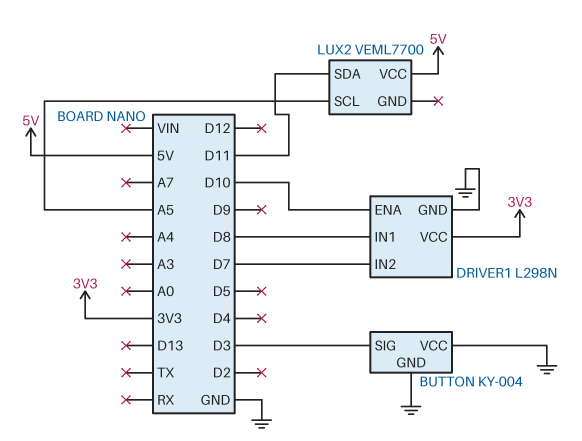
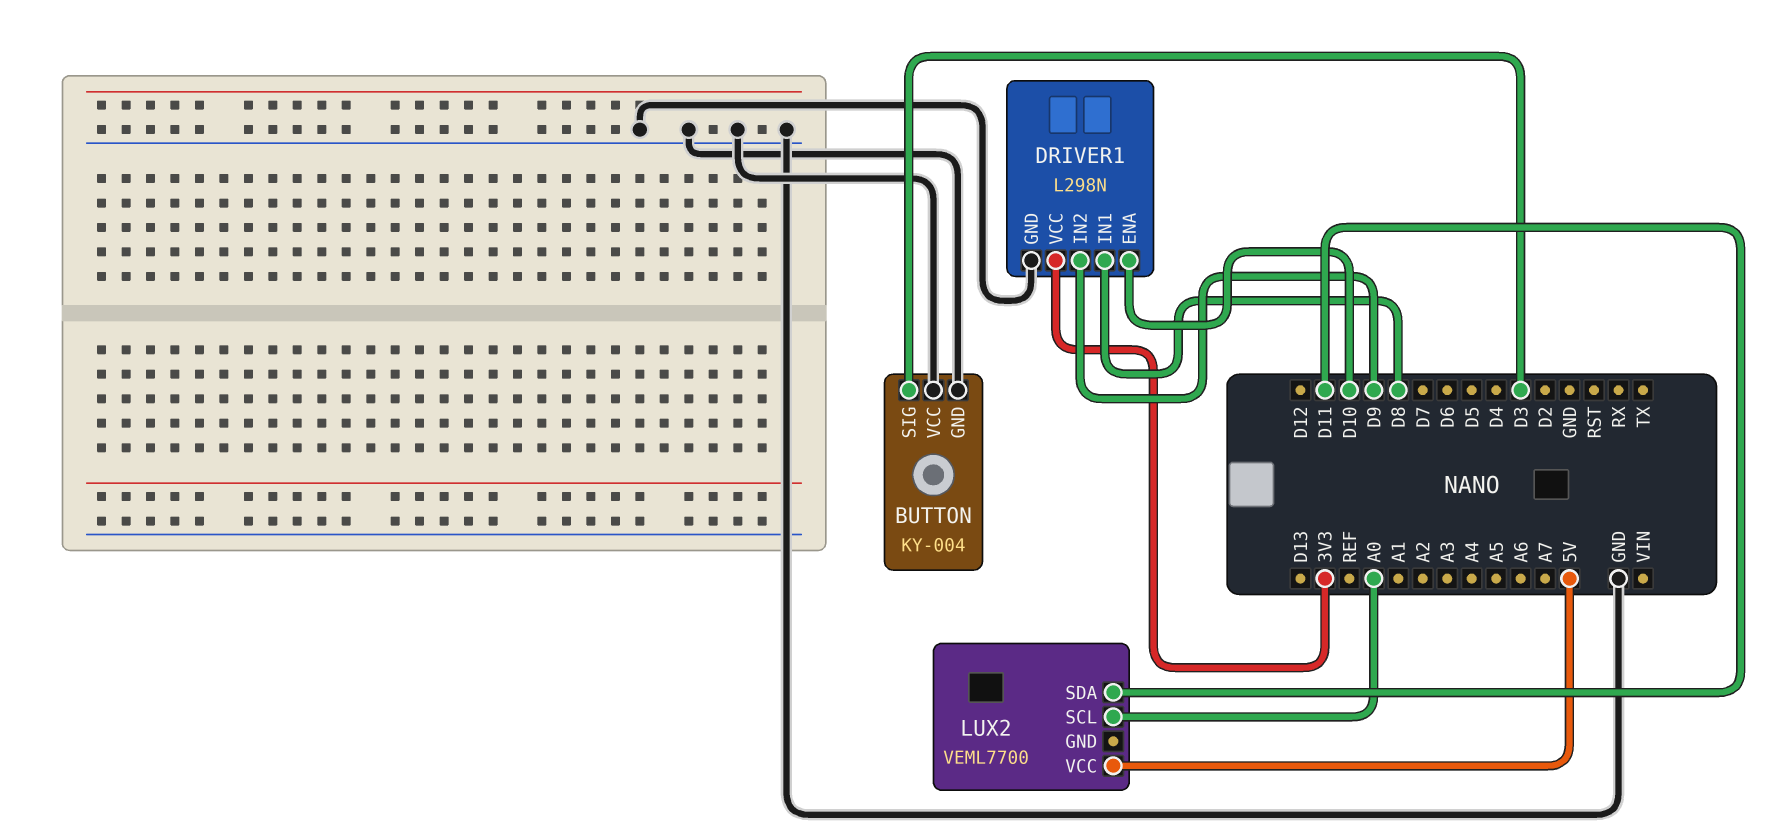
DRIVER1 pin IN2: D7 -> D9
LUX2 pin SCL: A5 -> A0

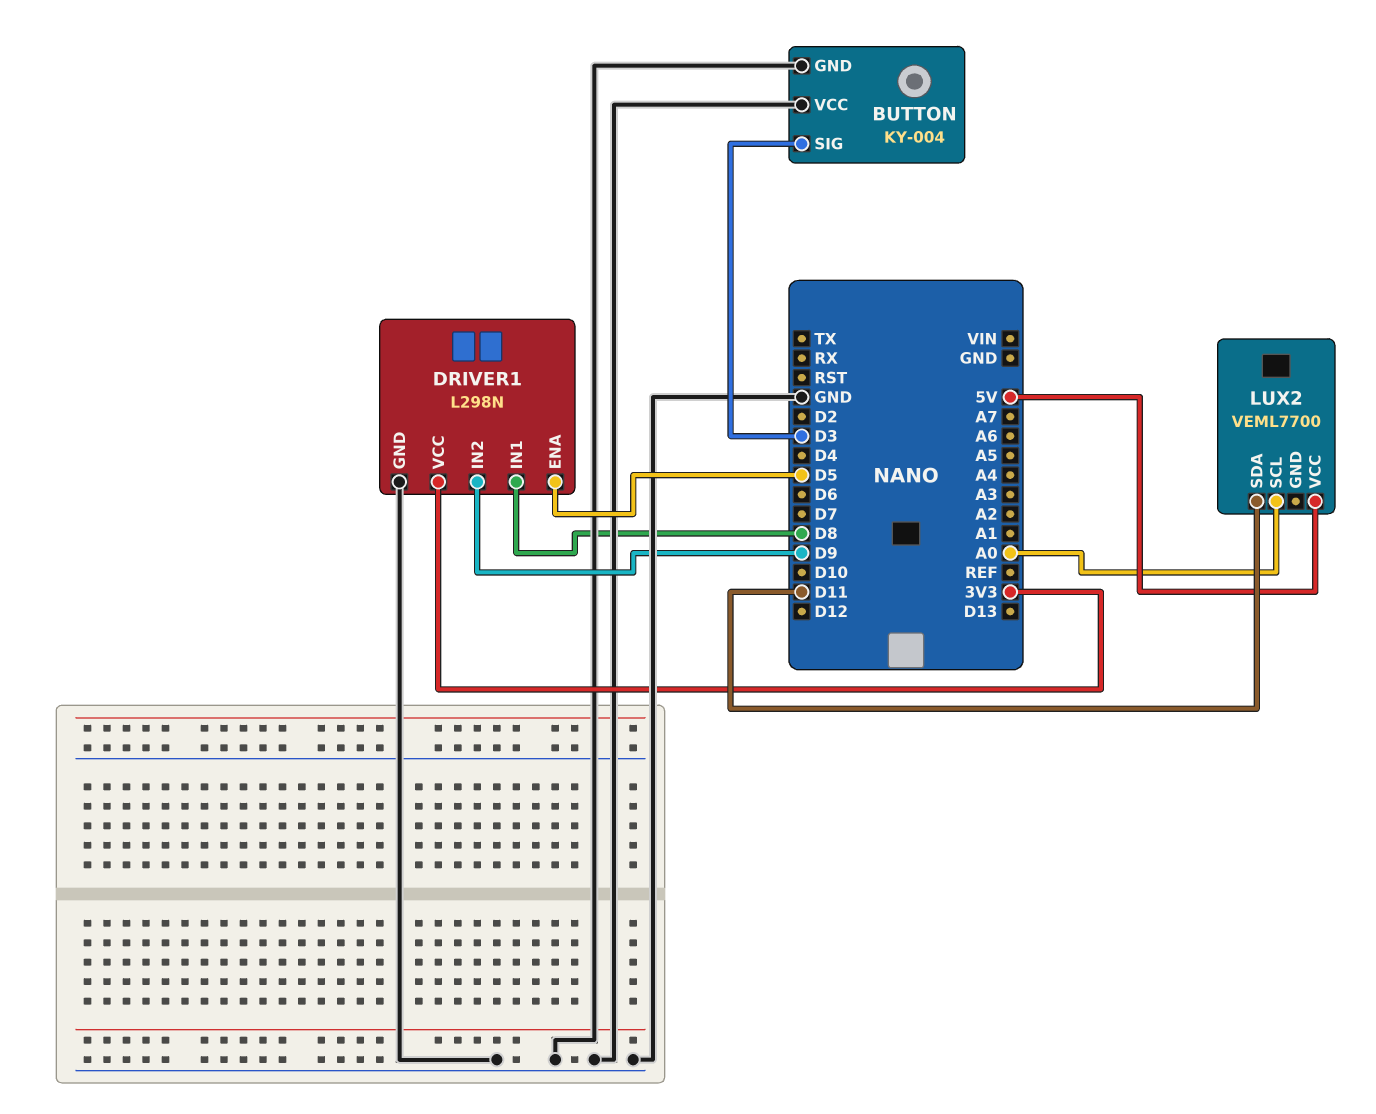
DRIVER1 pin ENA: D10 -> D5

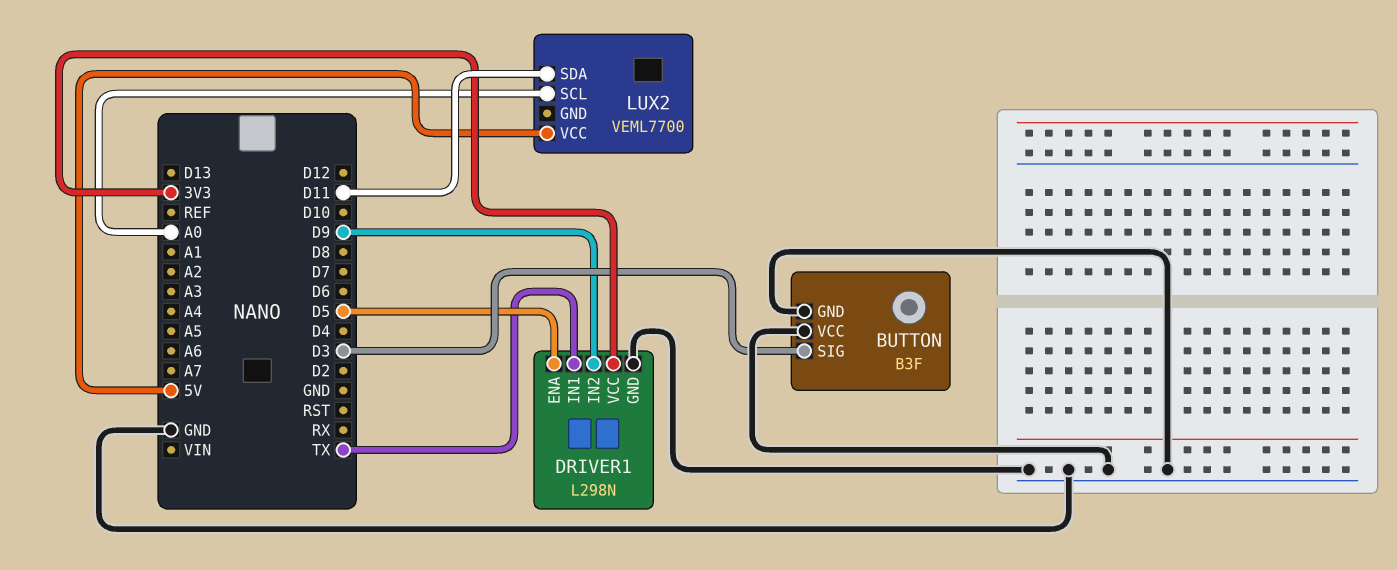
BUTTON: KY-004 -> B3F
DRIVER1 pin IN1: D8 -> TX

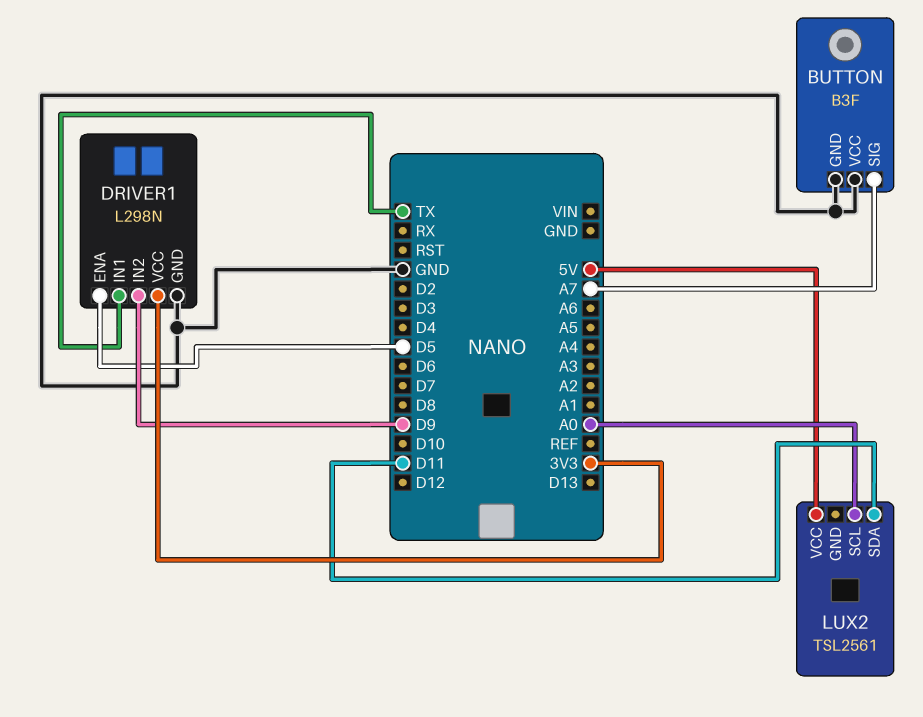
BUTTON pin SIG: D3 -> A7
LUX2: VEML7700 -> TSL2561

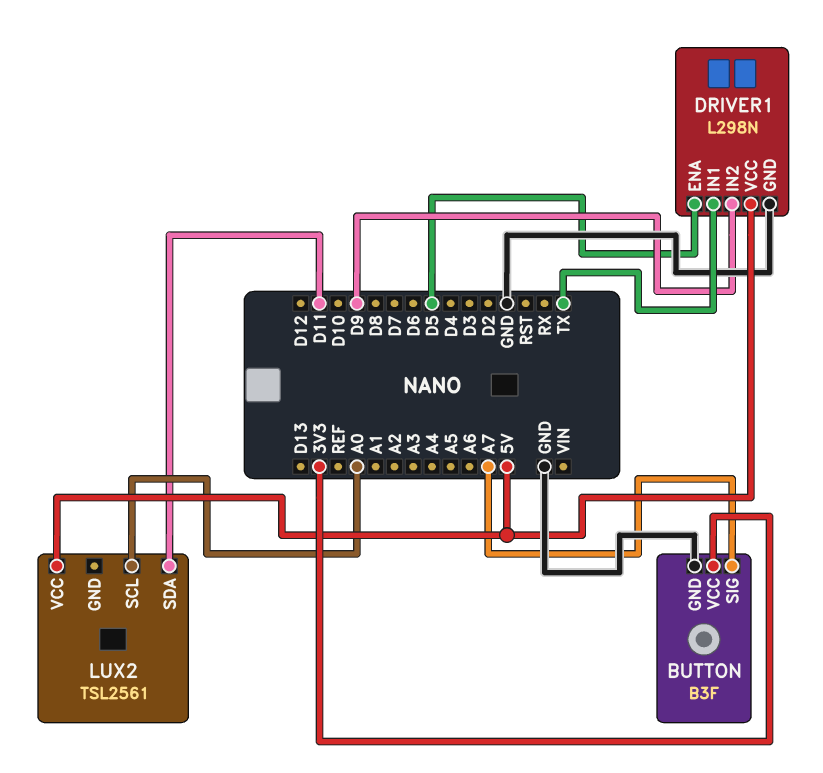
BUTTON pin VCC: GND -> 3V3
DRIVER1 pin VCC: 3V3 -> 5V

